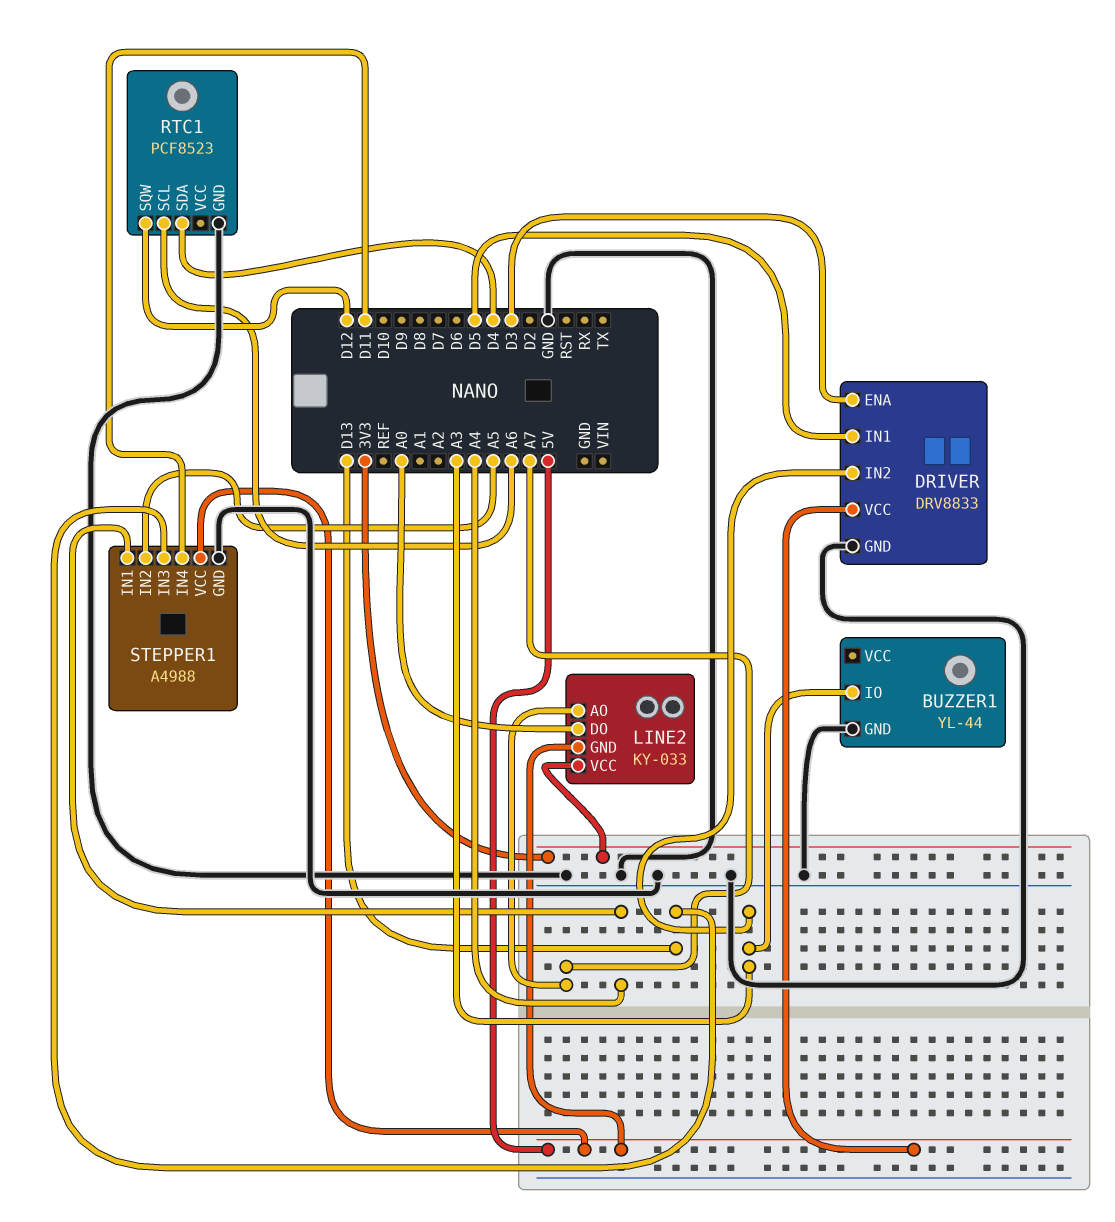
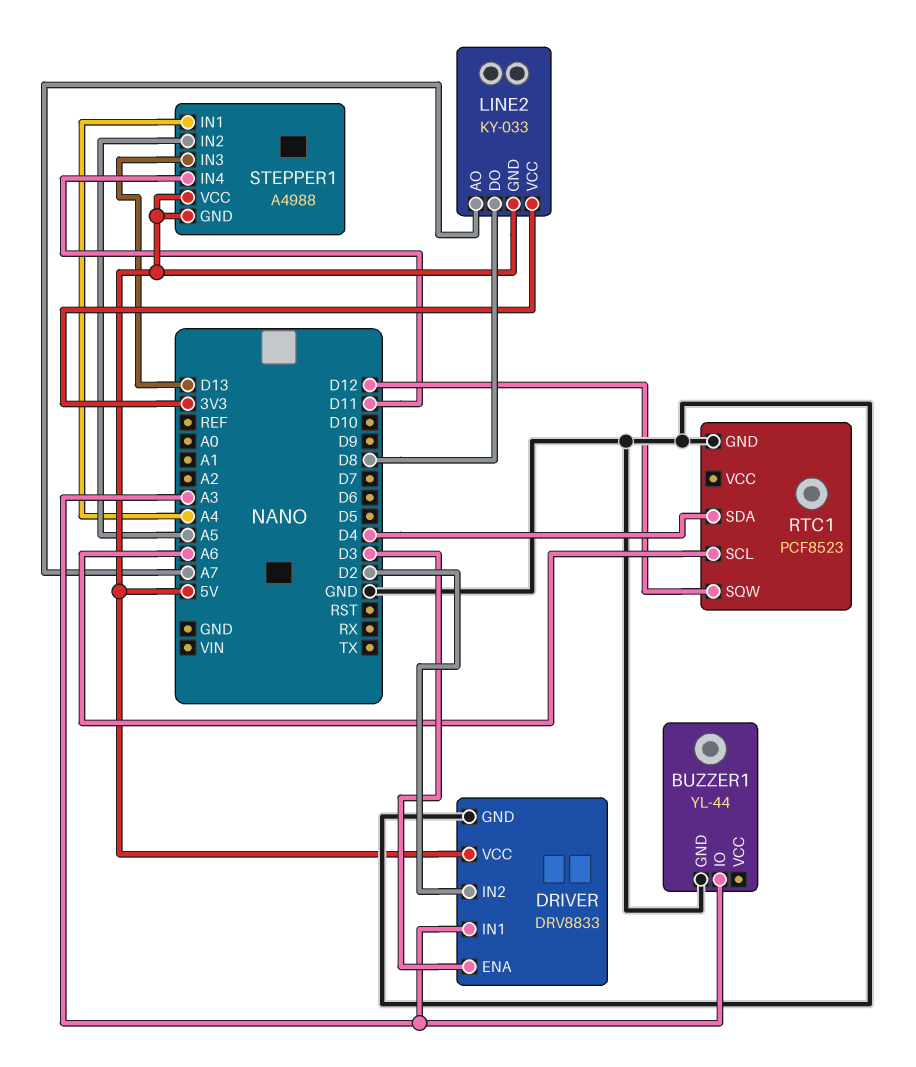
DRIVER pin IN1: D5 -> A3
DRIVER pin IN2: A3 -> D2
LINE2 pin DO: A0 -> D8
STEPPER1 pin GND: GND -> 5V

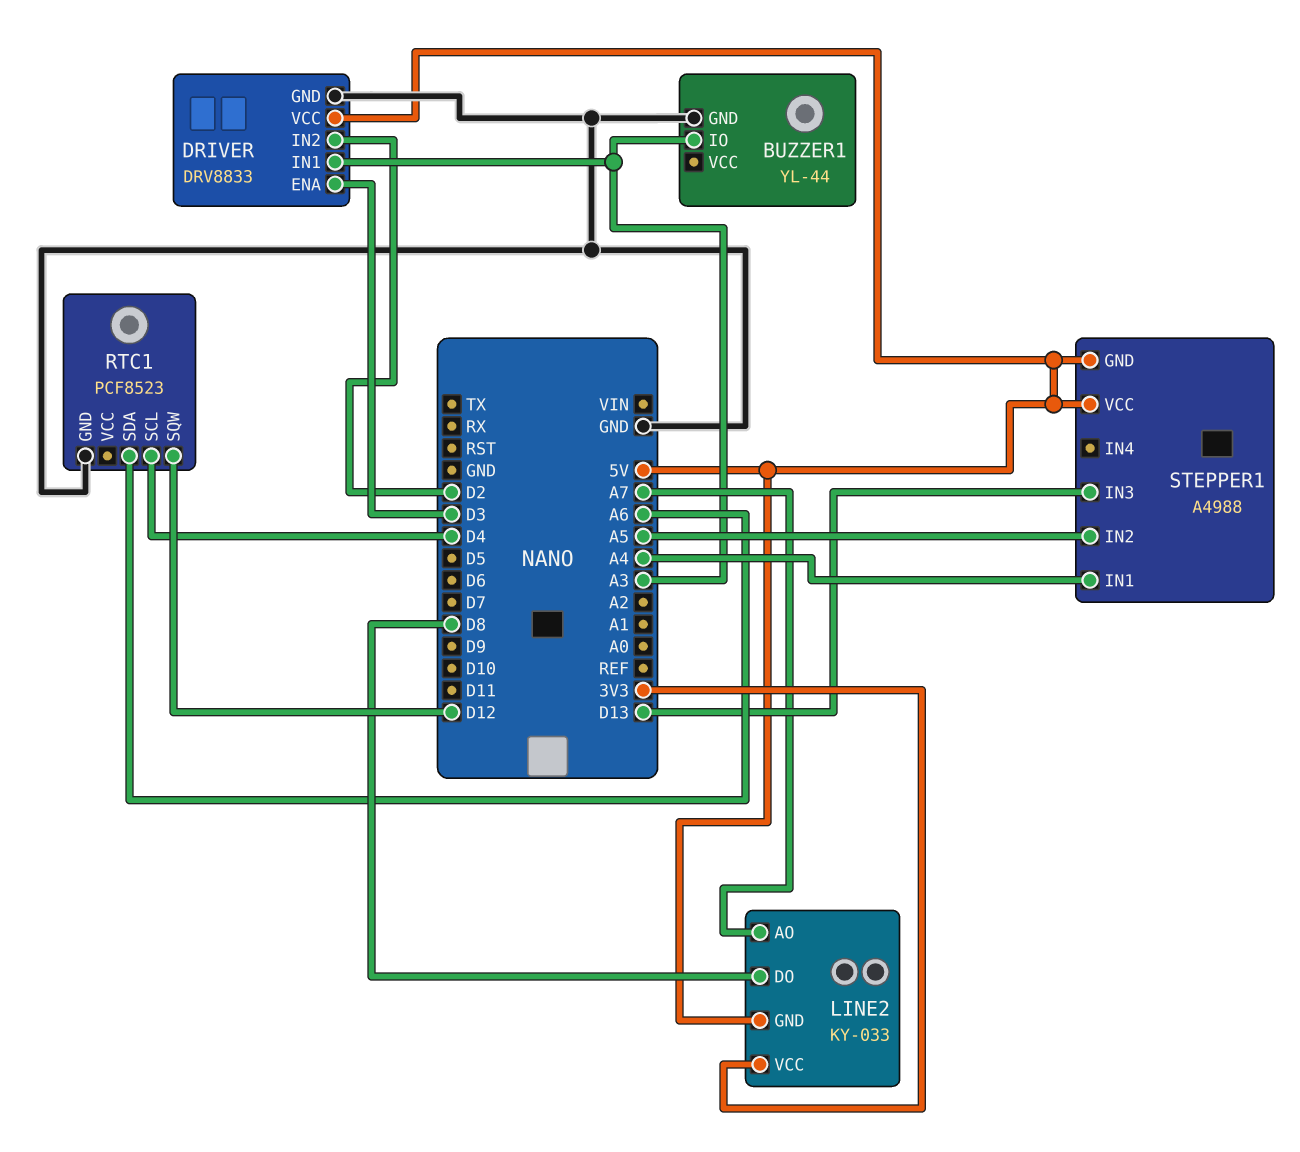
RTC1 pin SCL: A6 -> D4
RTC1 pin SDA: D4 -> A6
STEPPER1 pin IN4: D11 -> none

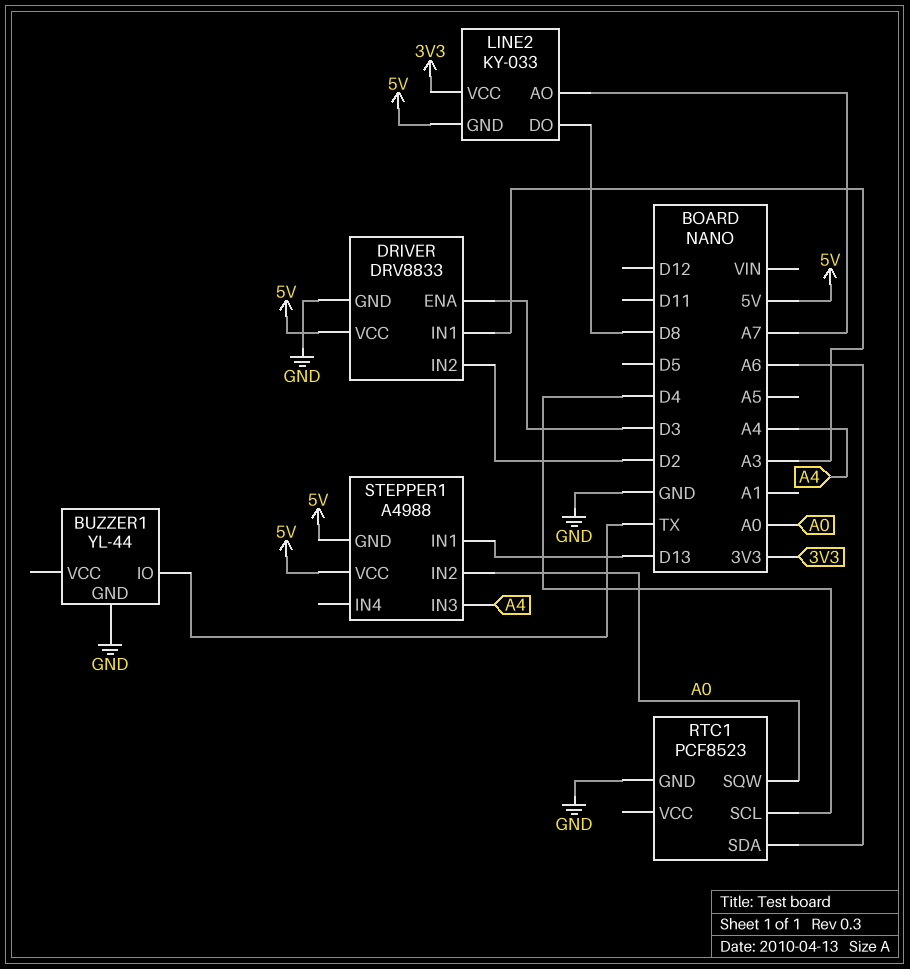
BUZZER1 pin IO: A3 -> TX
RTC1 pin SQW: D12 -> A0
STEPPER1 pin IN1: A4 -> D13
STEPPER1 pin IN2: A5 -> A0
STEPPER1 pin IN3: D13 -> A4

